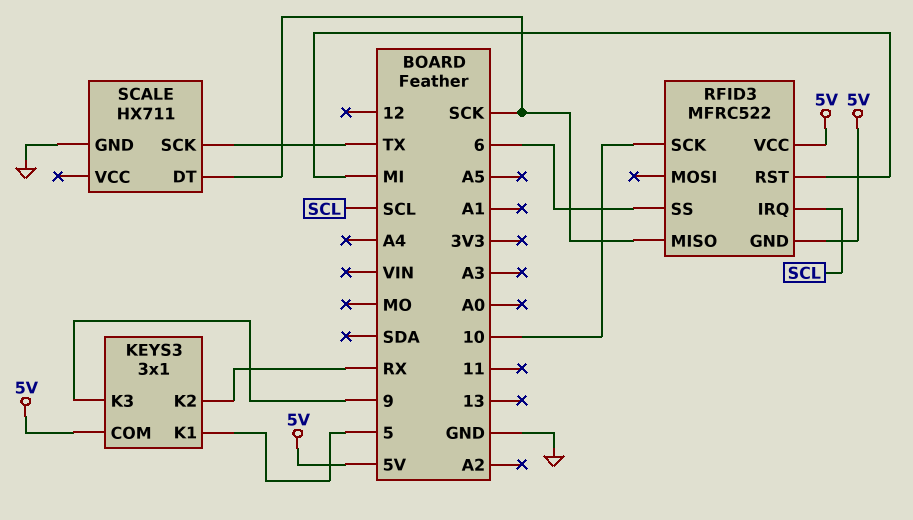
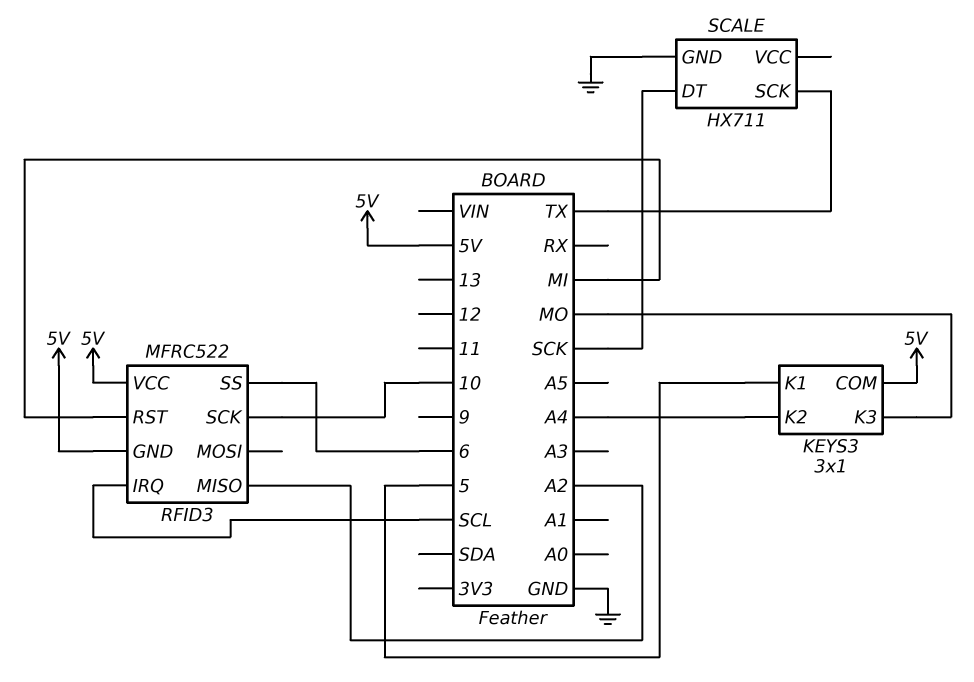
KEYS3 pin K2: RX -> A4
KEYS3 pin K3: 9 -> MO
RFID3 pin MISO: SCK -> A2

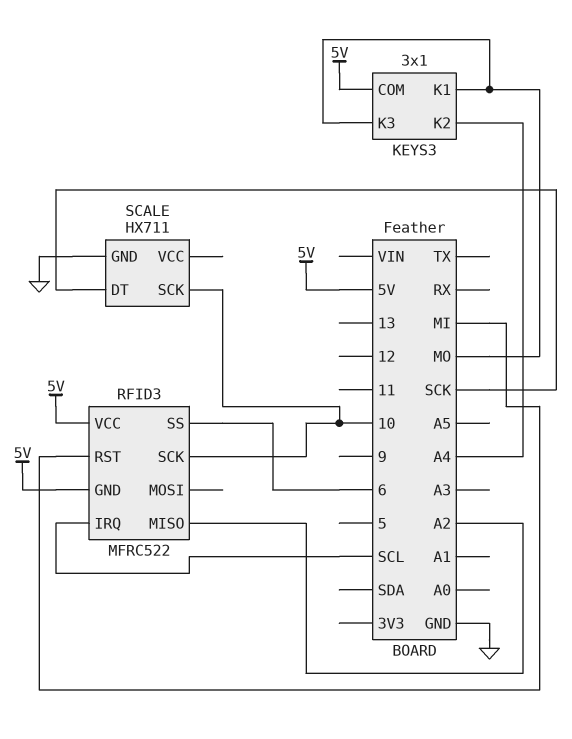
KEYS3 pin K1: 5 -> MO
SCALE pin SCK: TX -> 10

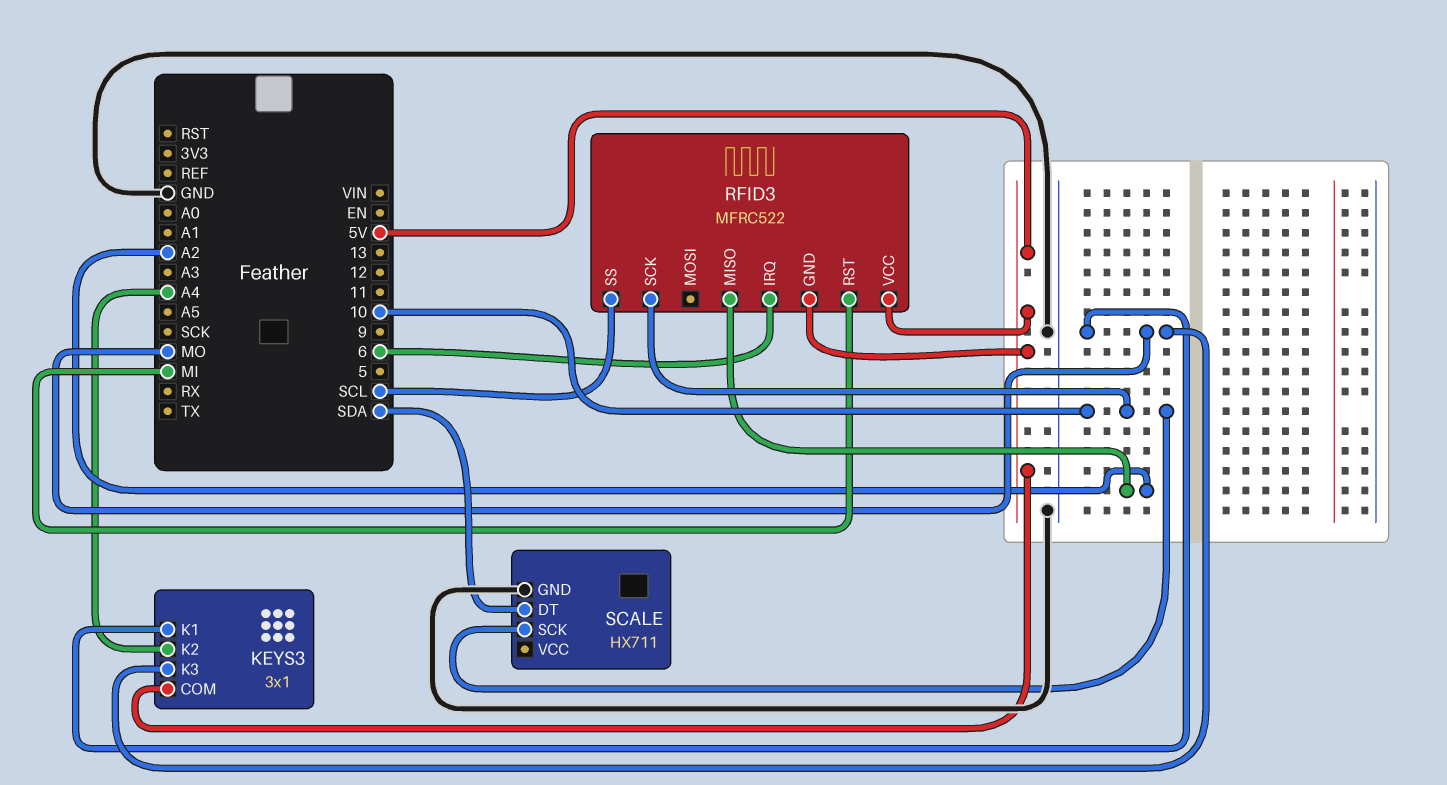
RFID3 pin IRQ: SCL -> 6
RFID3 pin SS: 6 -> SCL
SCALE pin DT: SCK -> SDA

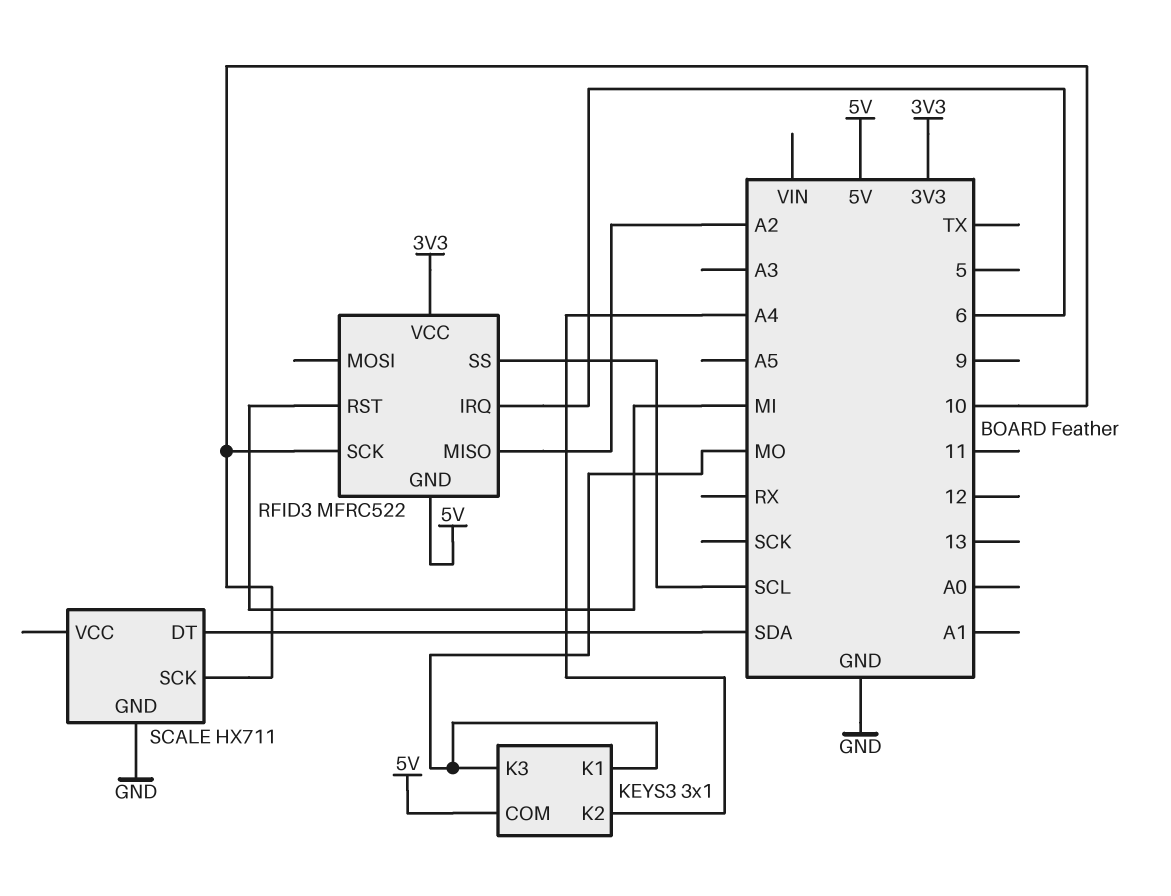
RFID3 pin VCC: 5V -> 3V3

